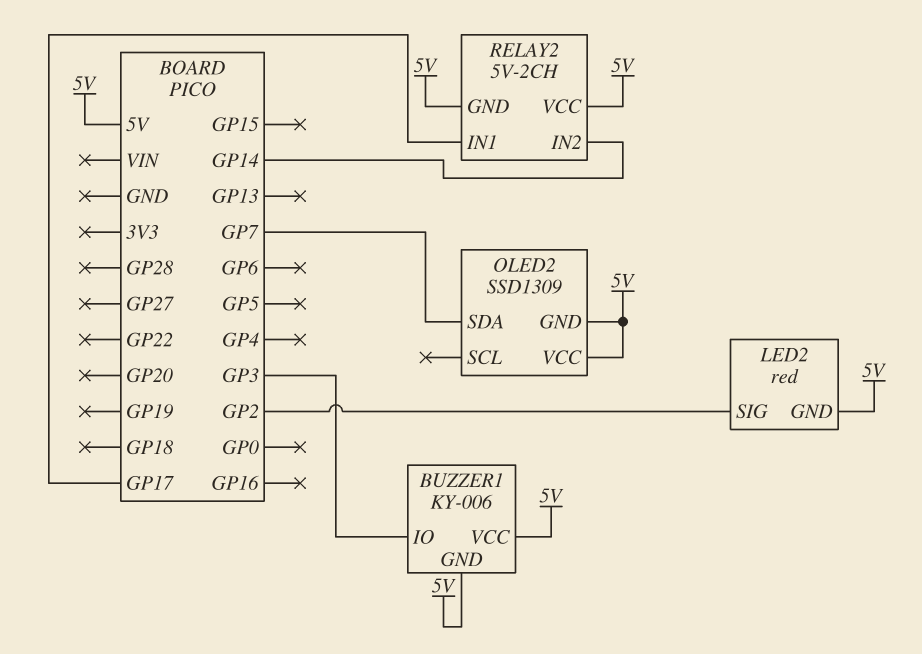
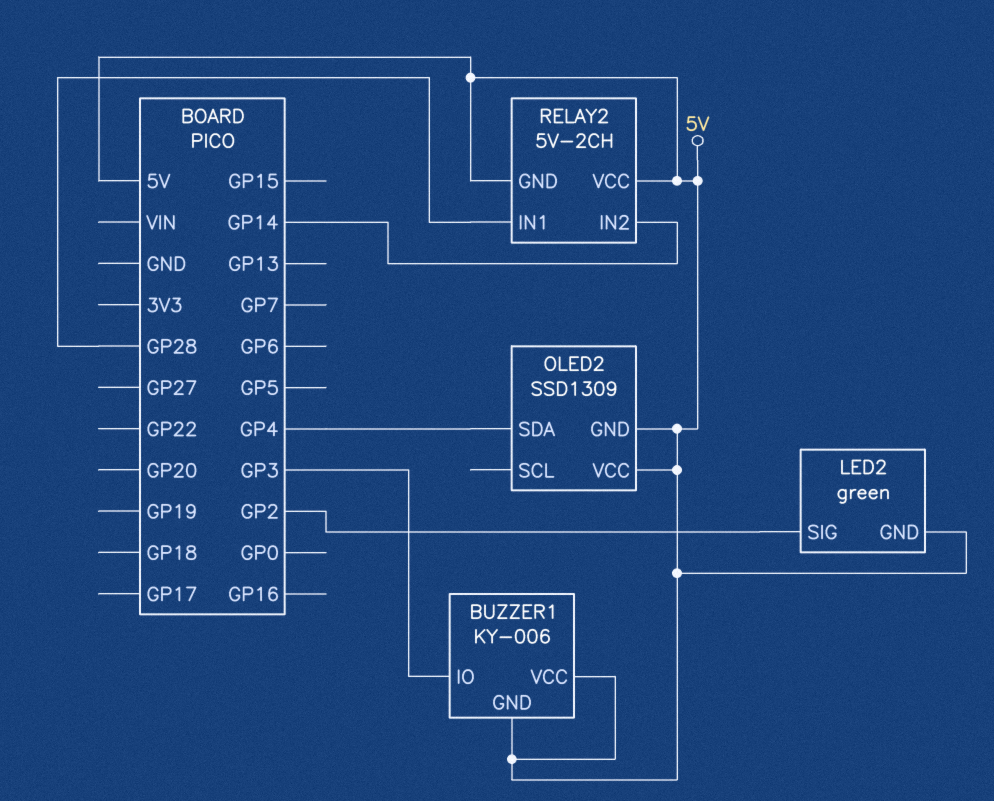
LED2: red -> green
OLED2 pin SDA: GP7 -> GP4
RELAY2 pin IN1: GP17 -> GP28

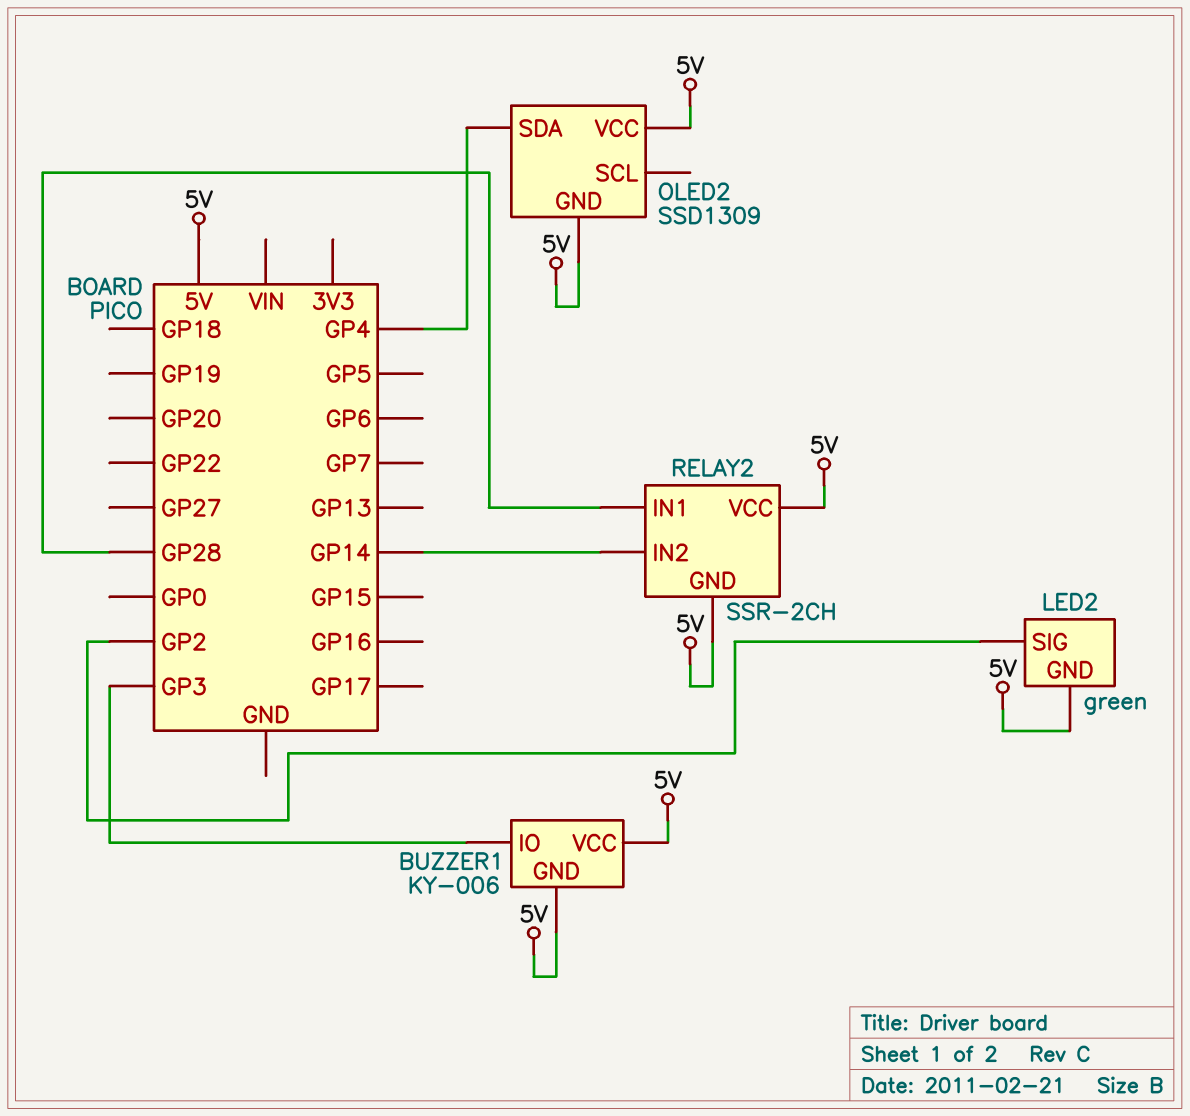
RELAY2: 5V-2CH -> SSR-2CH

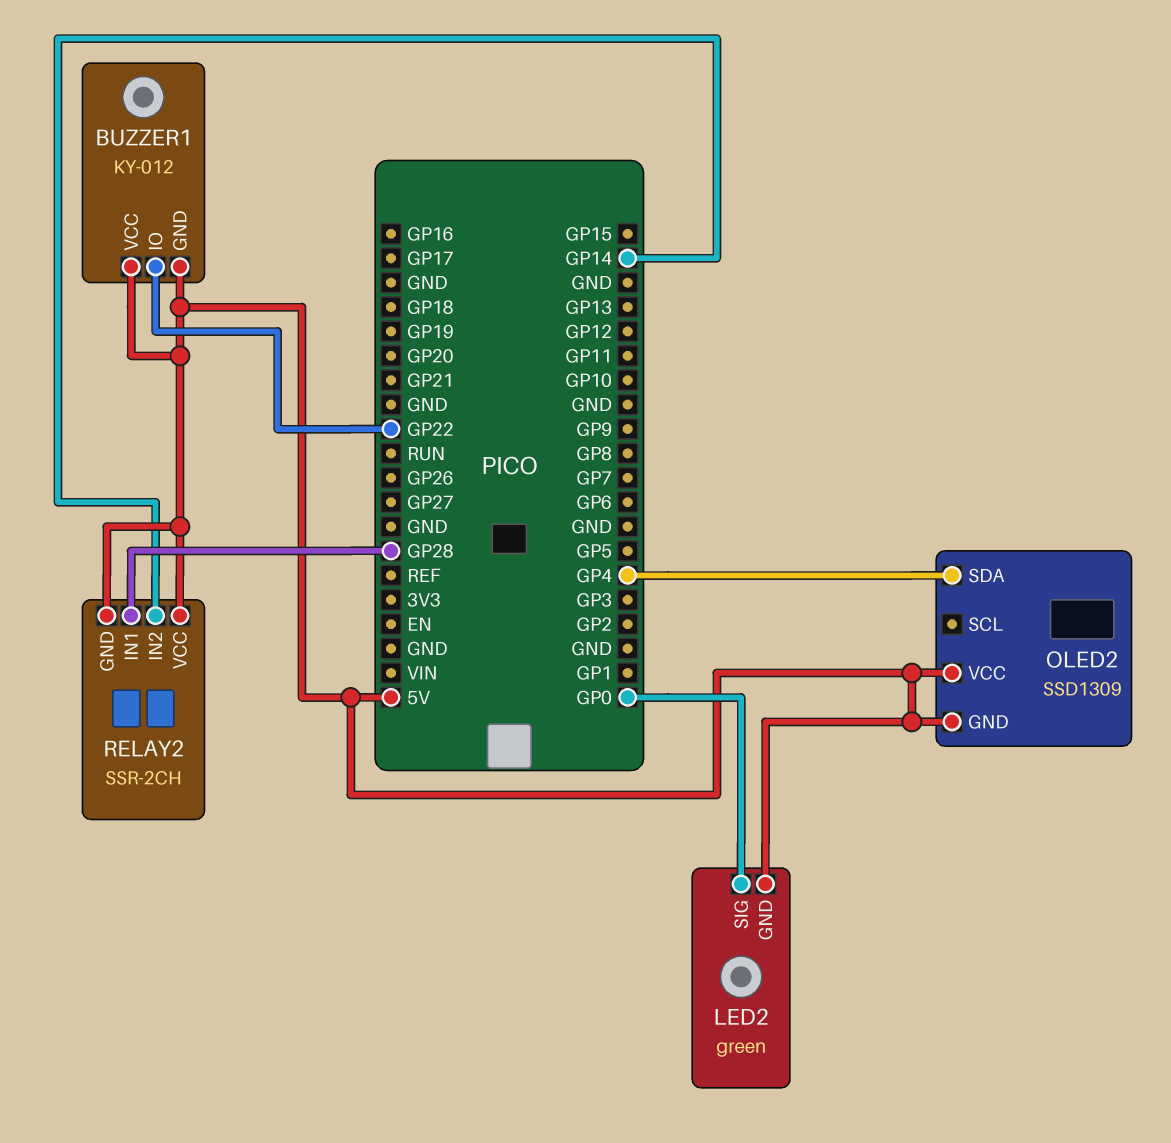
BUZZER1: KY-006 -> KY-012
BUZZER1 pin IO: GP3 -> GP22
LED2 pin SIG: GP2 -> GP0

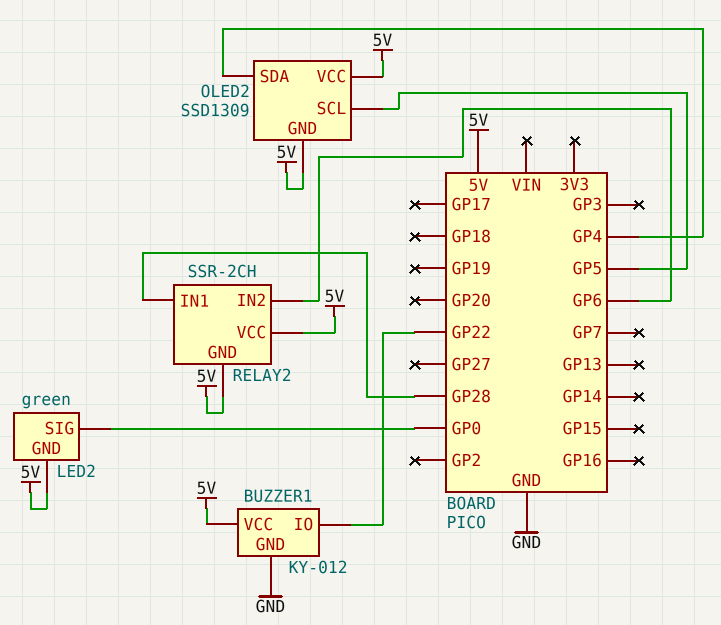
BUZZER1 pin GND: 5V -> GND
OLED2 pin SCL: none -> GP5
RELAY2 pin IN2: GP14 -> GP6

